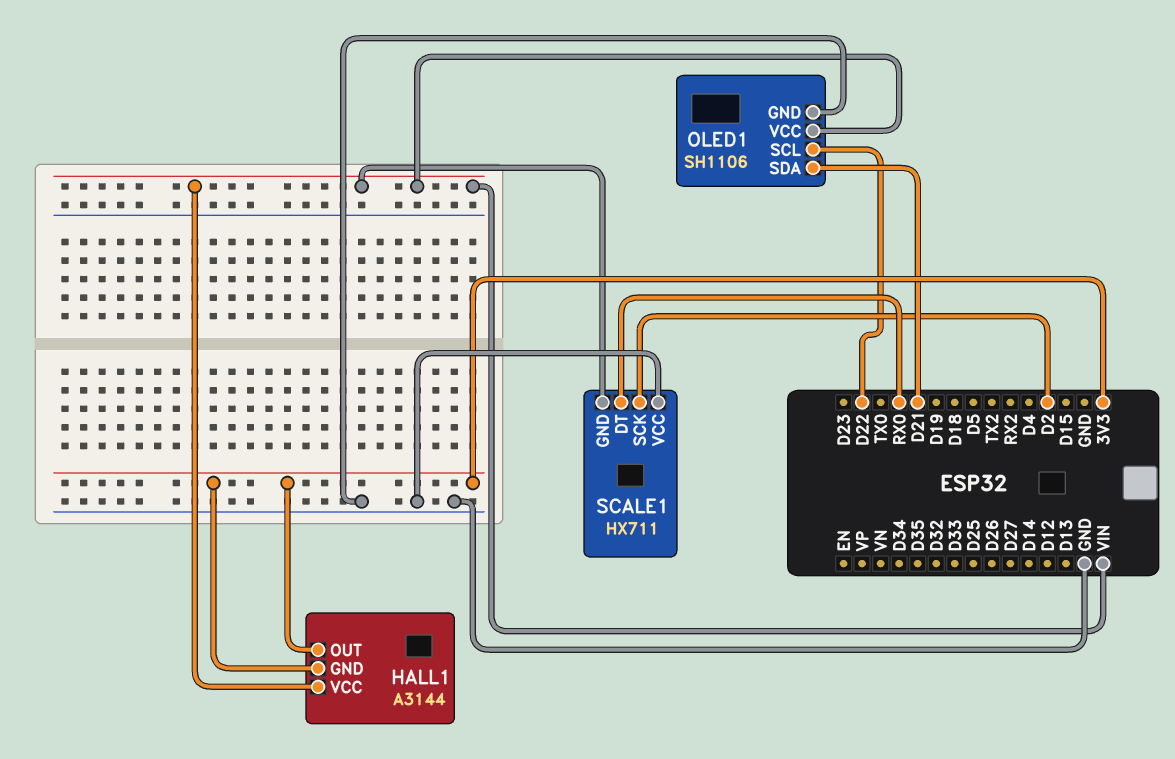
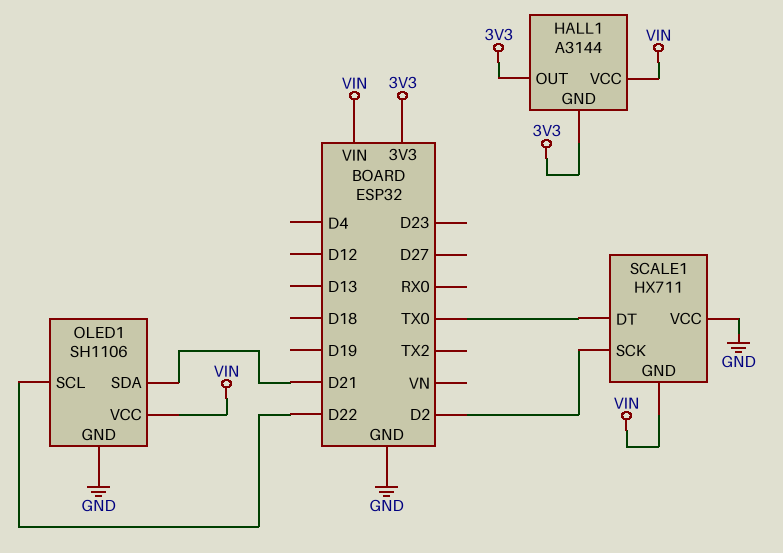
SCALE1 pin DT: RX0 -> TX0

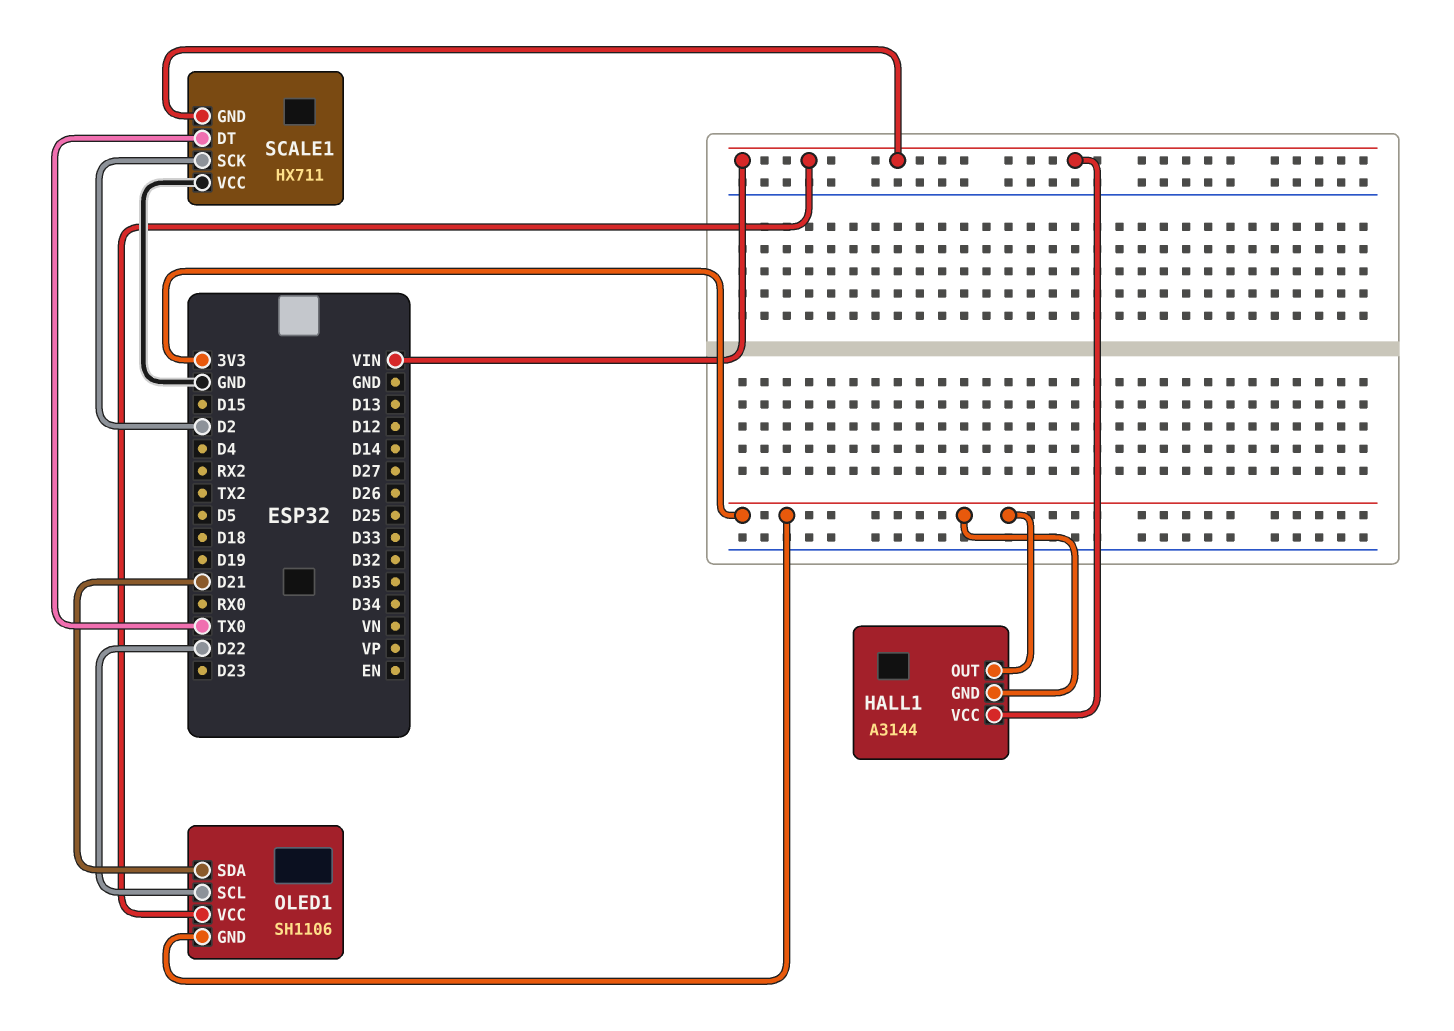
OLED1 pin GND: GND -> 3V3

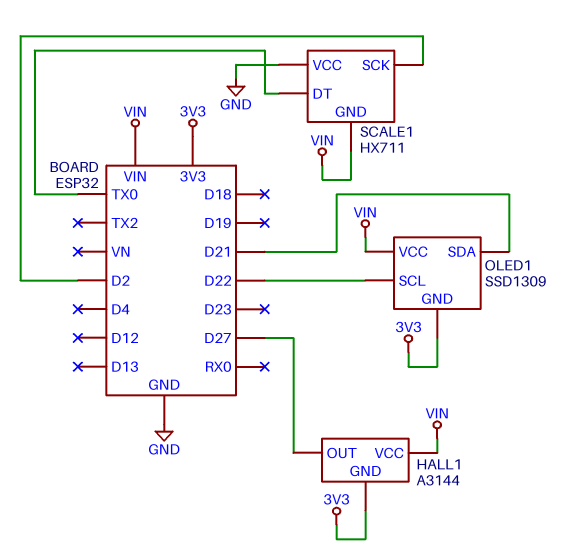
HALL1 pin OUT: 3V3 -> D27
OLED1: SH1106 -> SSD1309

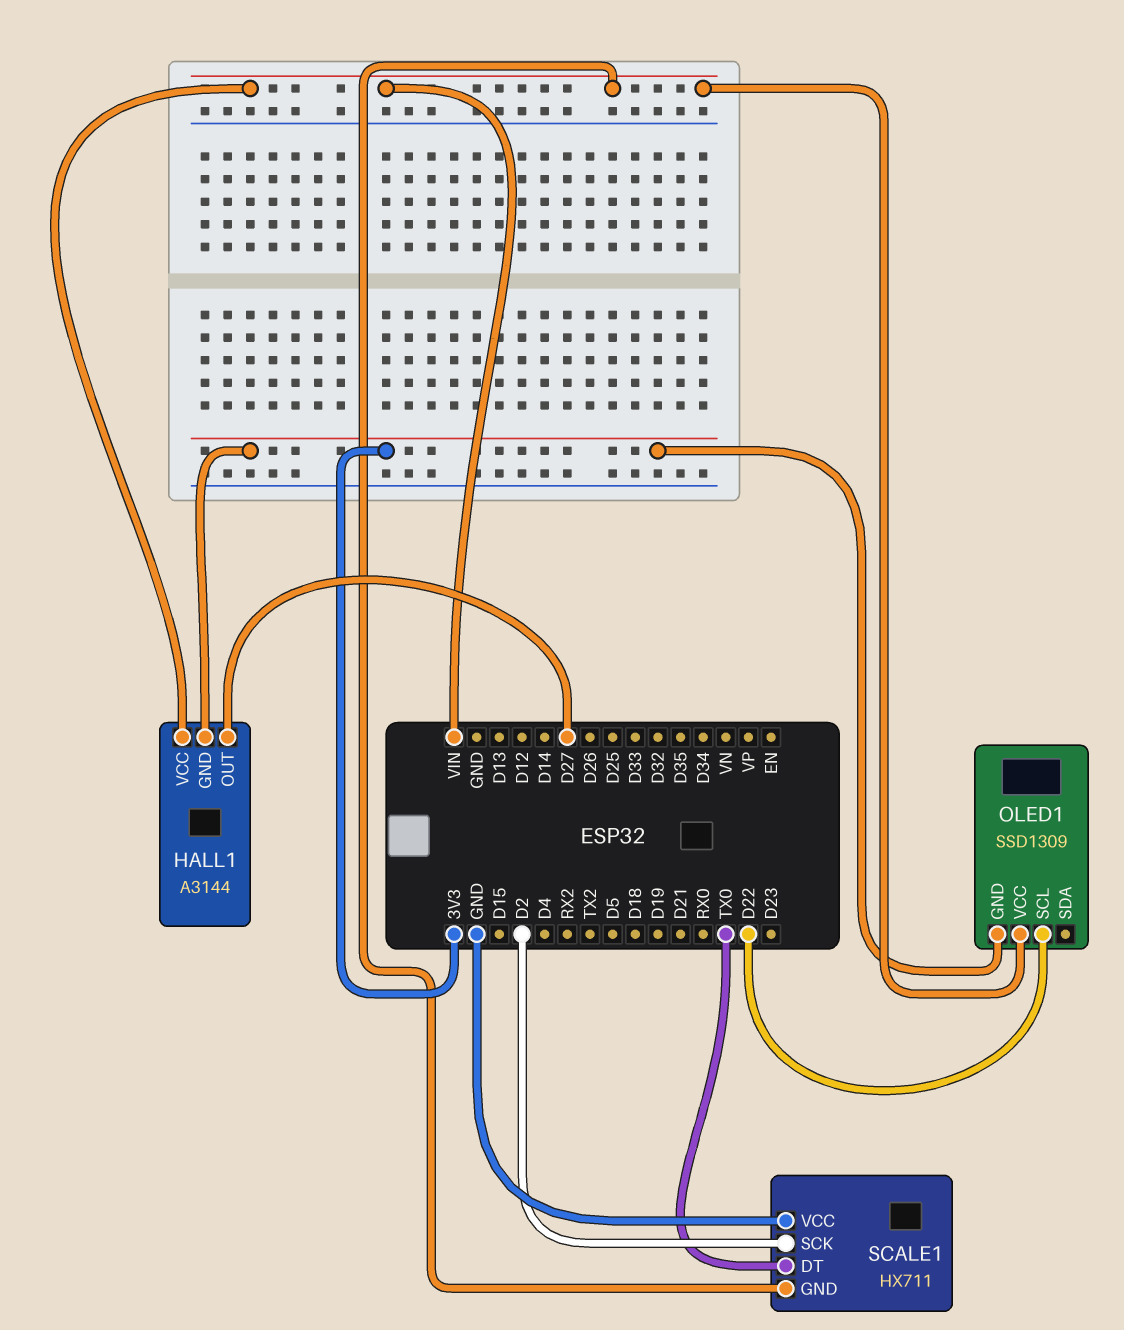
OLED1 pin SDA: D21 -> none

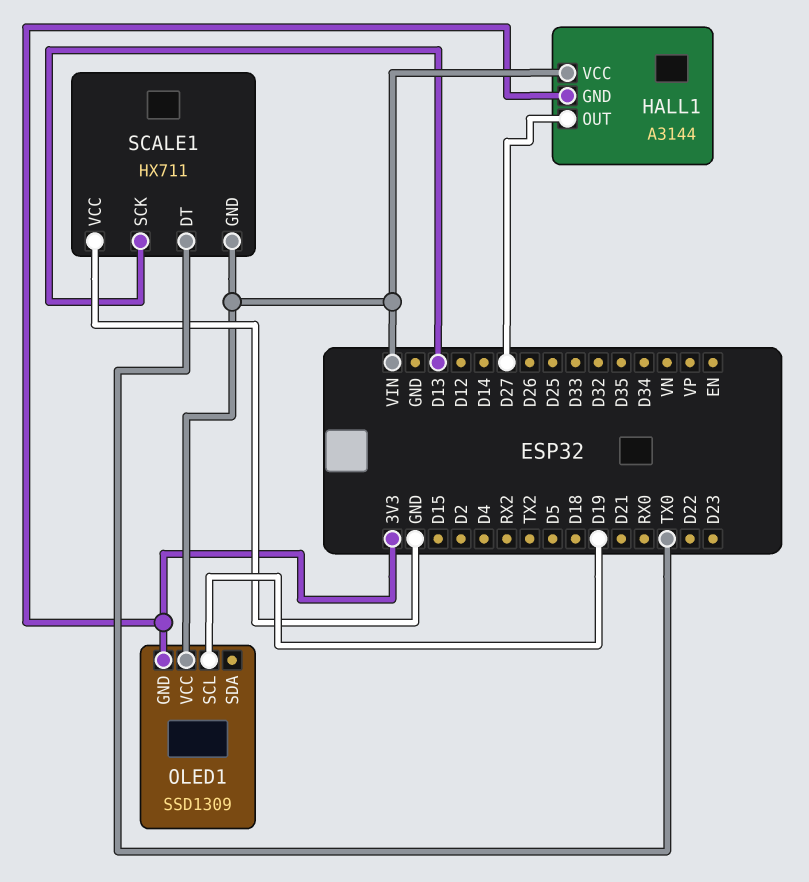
OLED1 pin SCL: D22 -> D19
SCALE1 pin SCK: D2 -> D13

